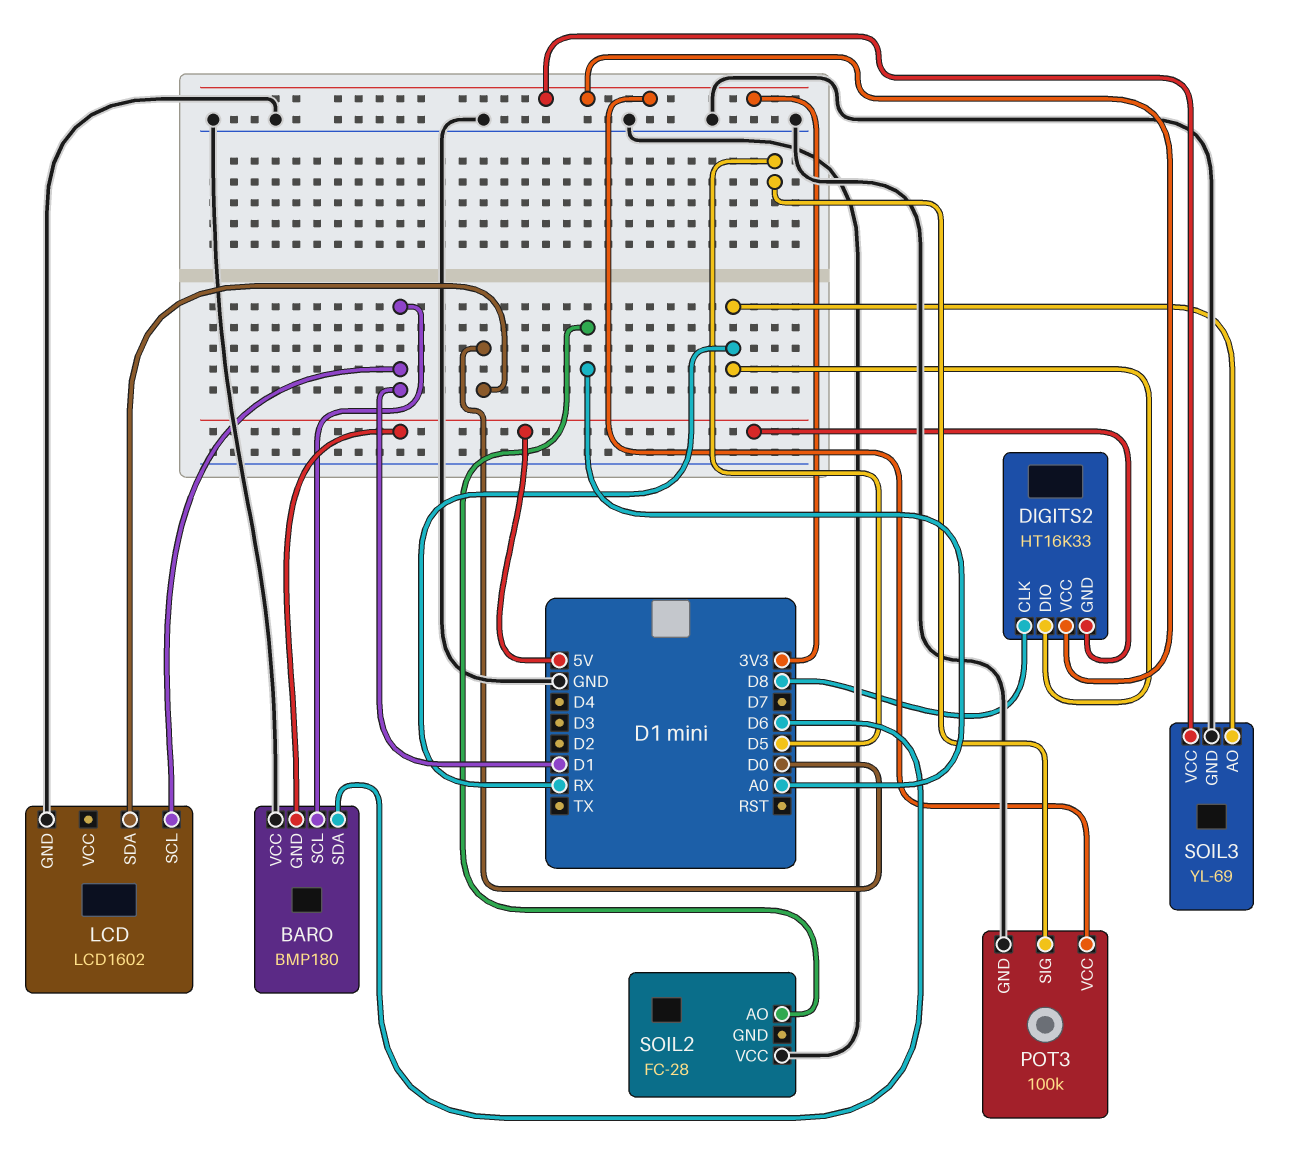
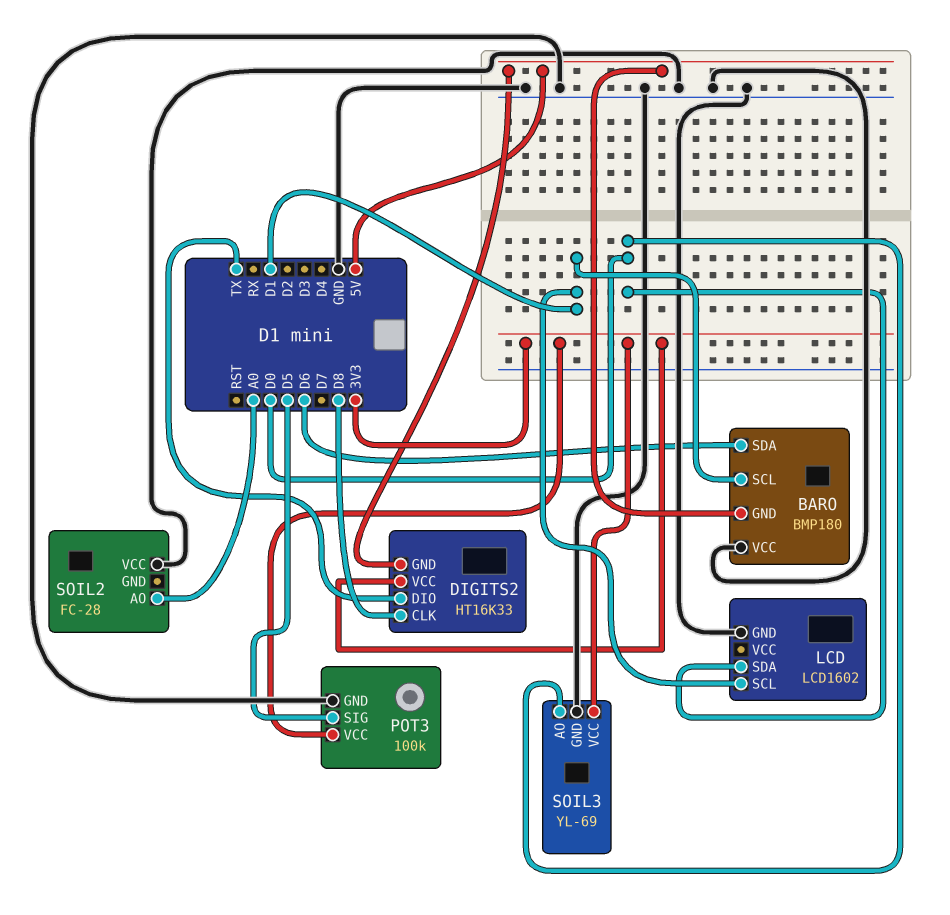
DIGITS2 pin DIO: RX -> TX
SOIL3 pin AO: RX -> D0

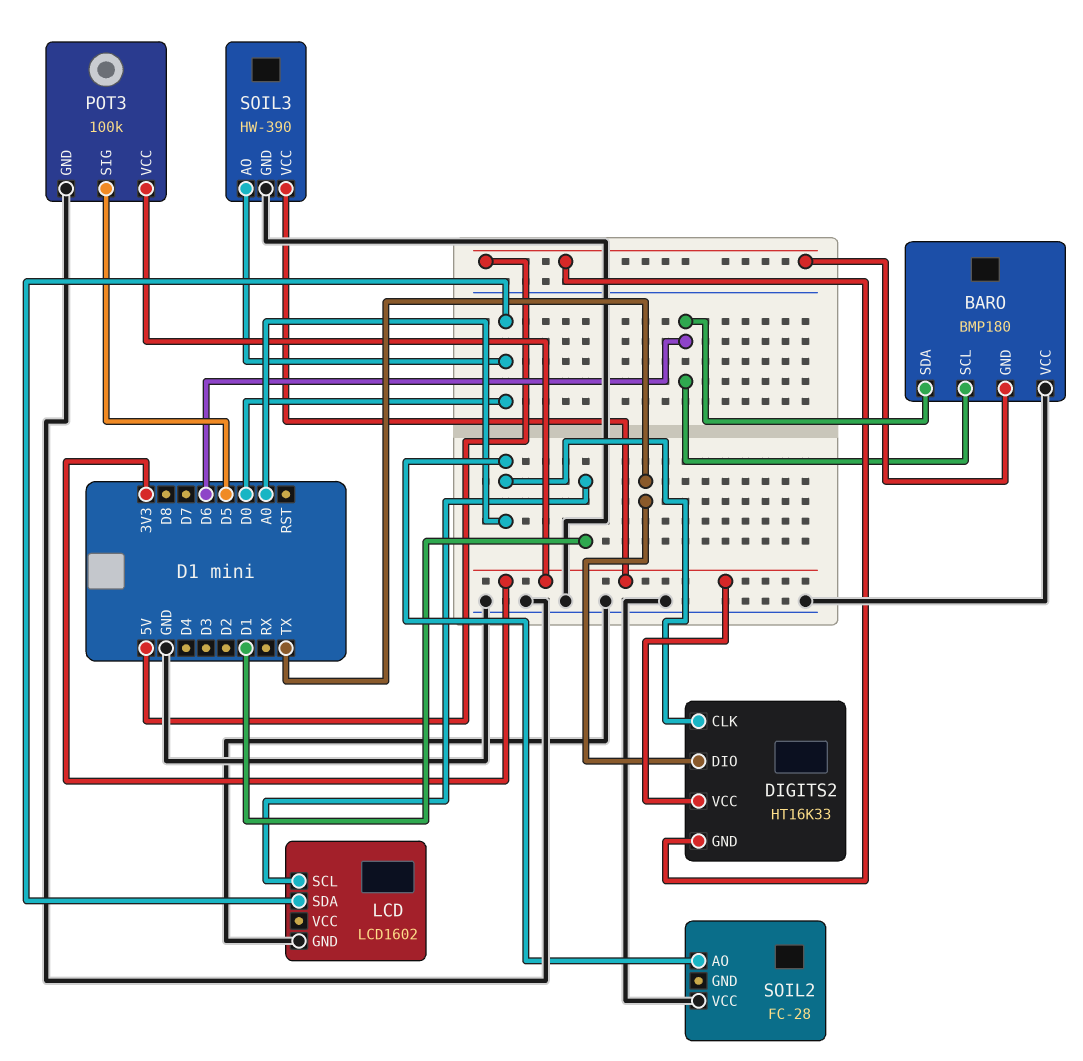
BARO pin SCL: D1 -> D6
DIGITS2 pin CLK: D8 -> A0
SOIL3: YL-69 -> HW-390

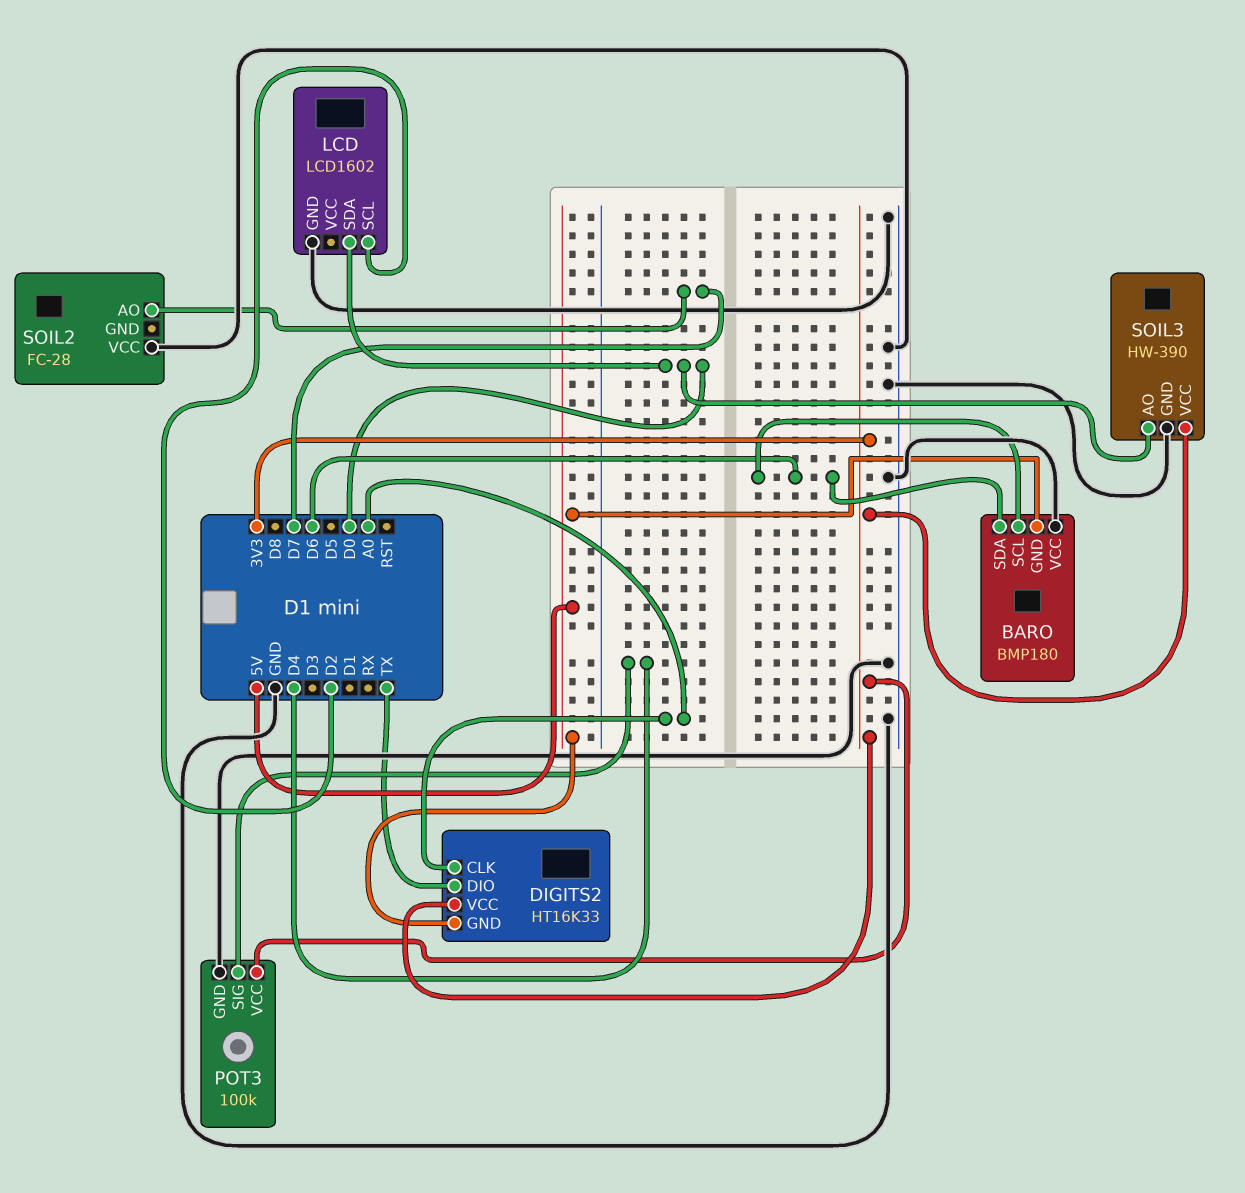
LCD pin SCL: D1 -> D2
POT3 pin SIG: D5 -> D4
SOIL2 pin AO: A0 -> D7

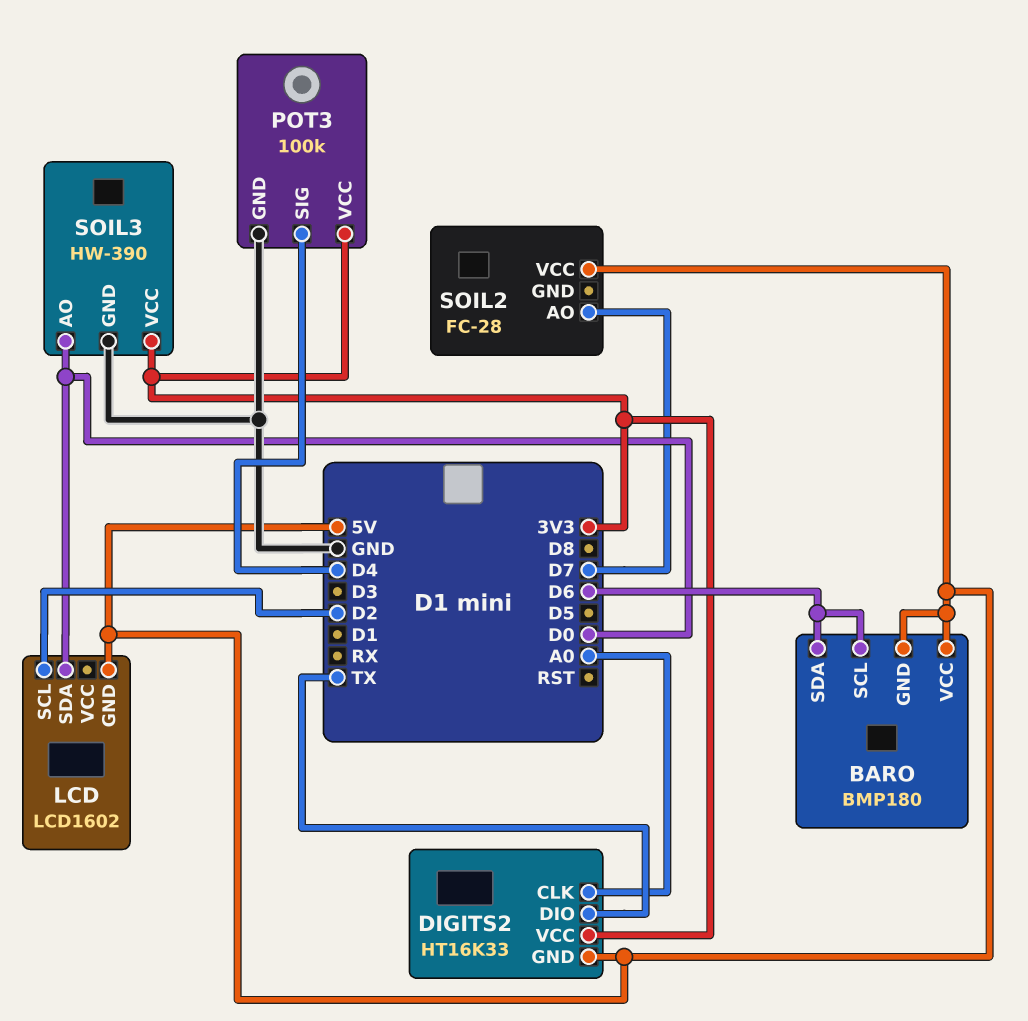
BARO pin VCC: GND -> 5V
LCD pin GND: GND -> 5V
SOIL2 pin VCC: GND -> 5V

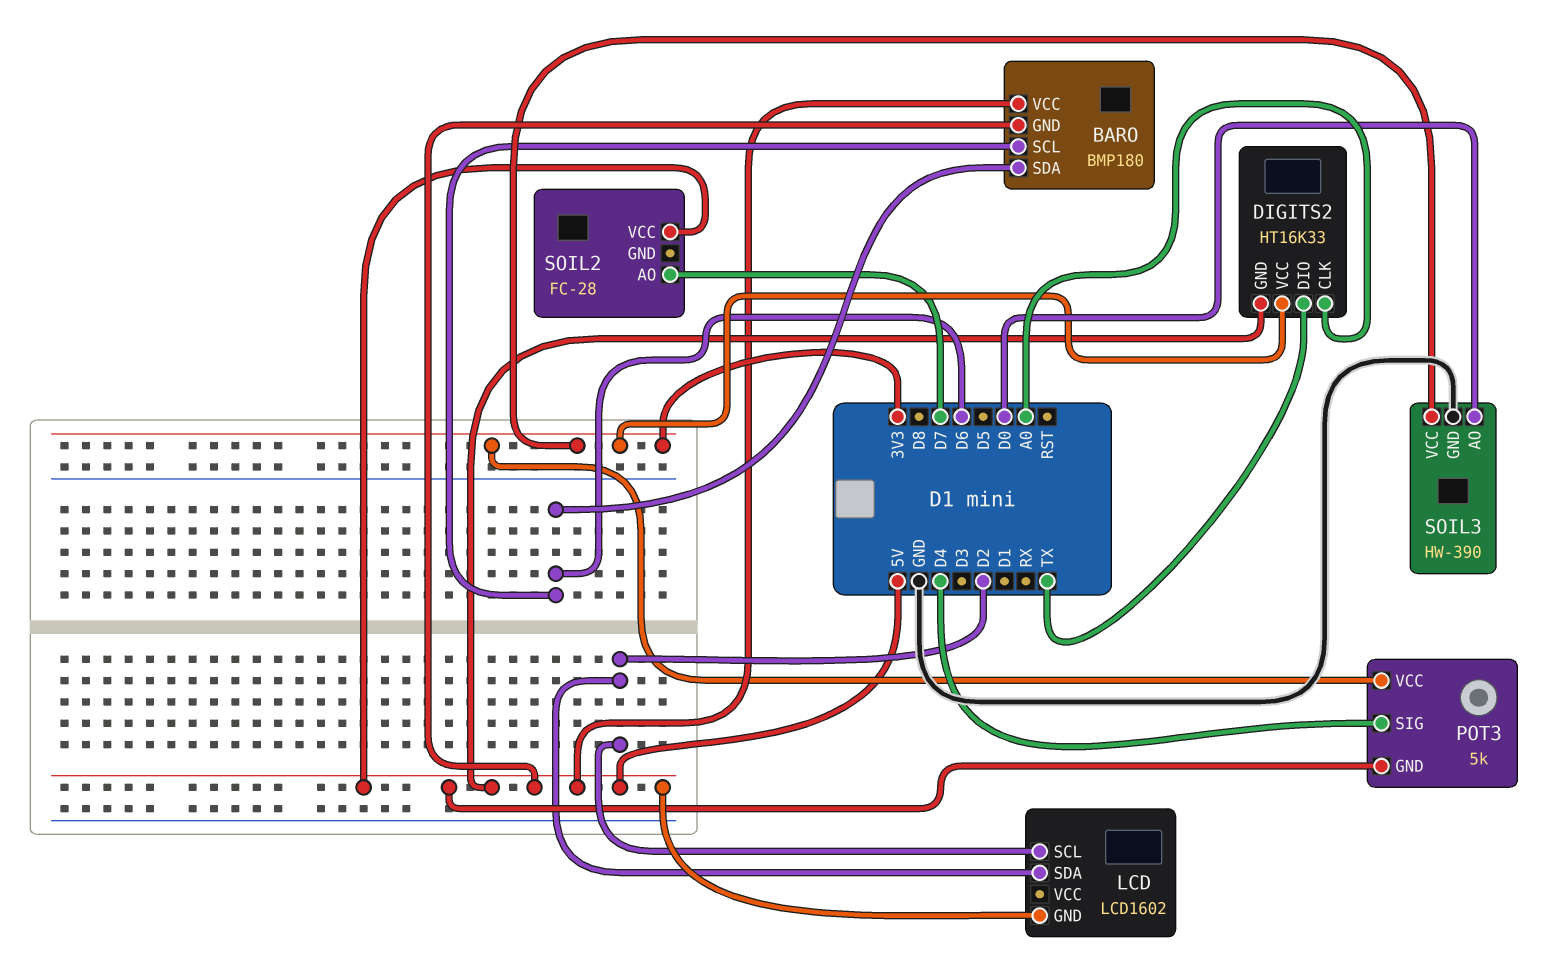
LCD pin SDA: D0 -> D2
POT3: 100k -> 5k
POT3 pin GND: GND -> 5V

